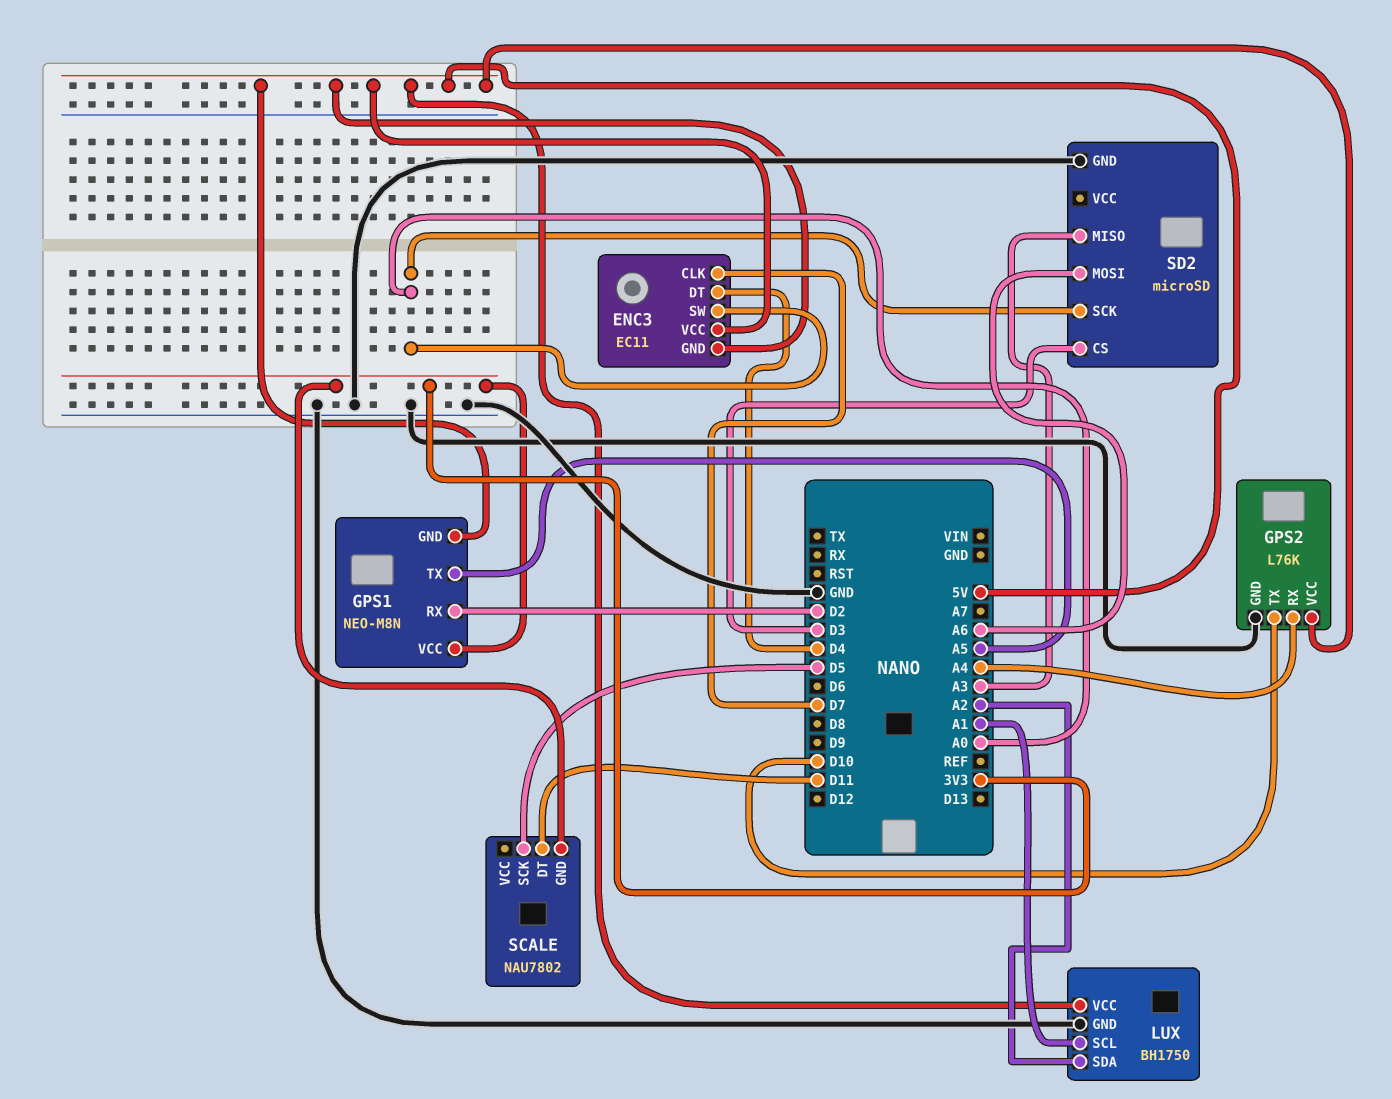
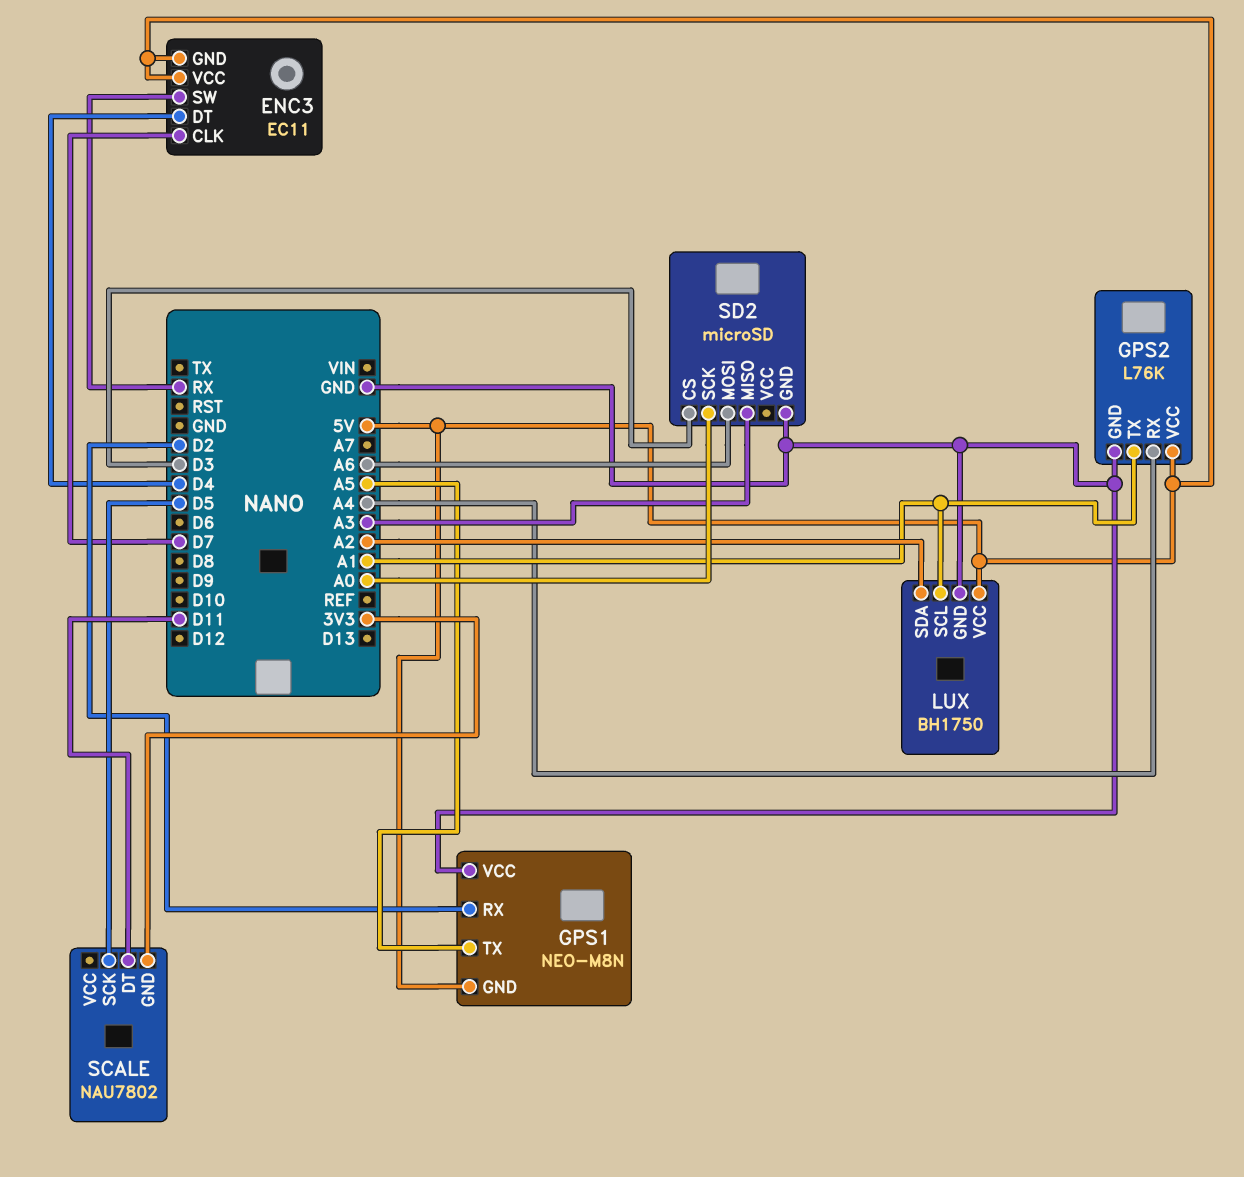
ENC3 pin SW: A0 -> RX
GPS1 pin VCC: 3V3 -> GND
GPS2 pin TX: D10 -> A1

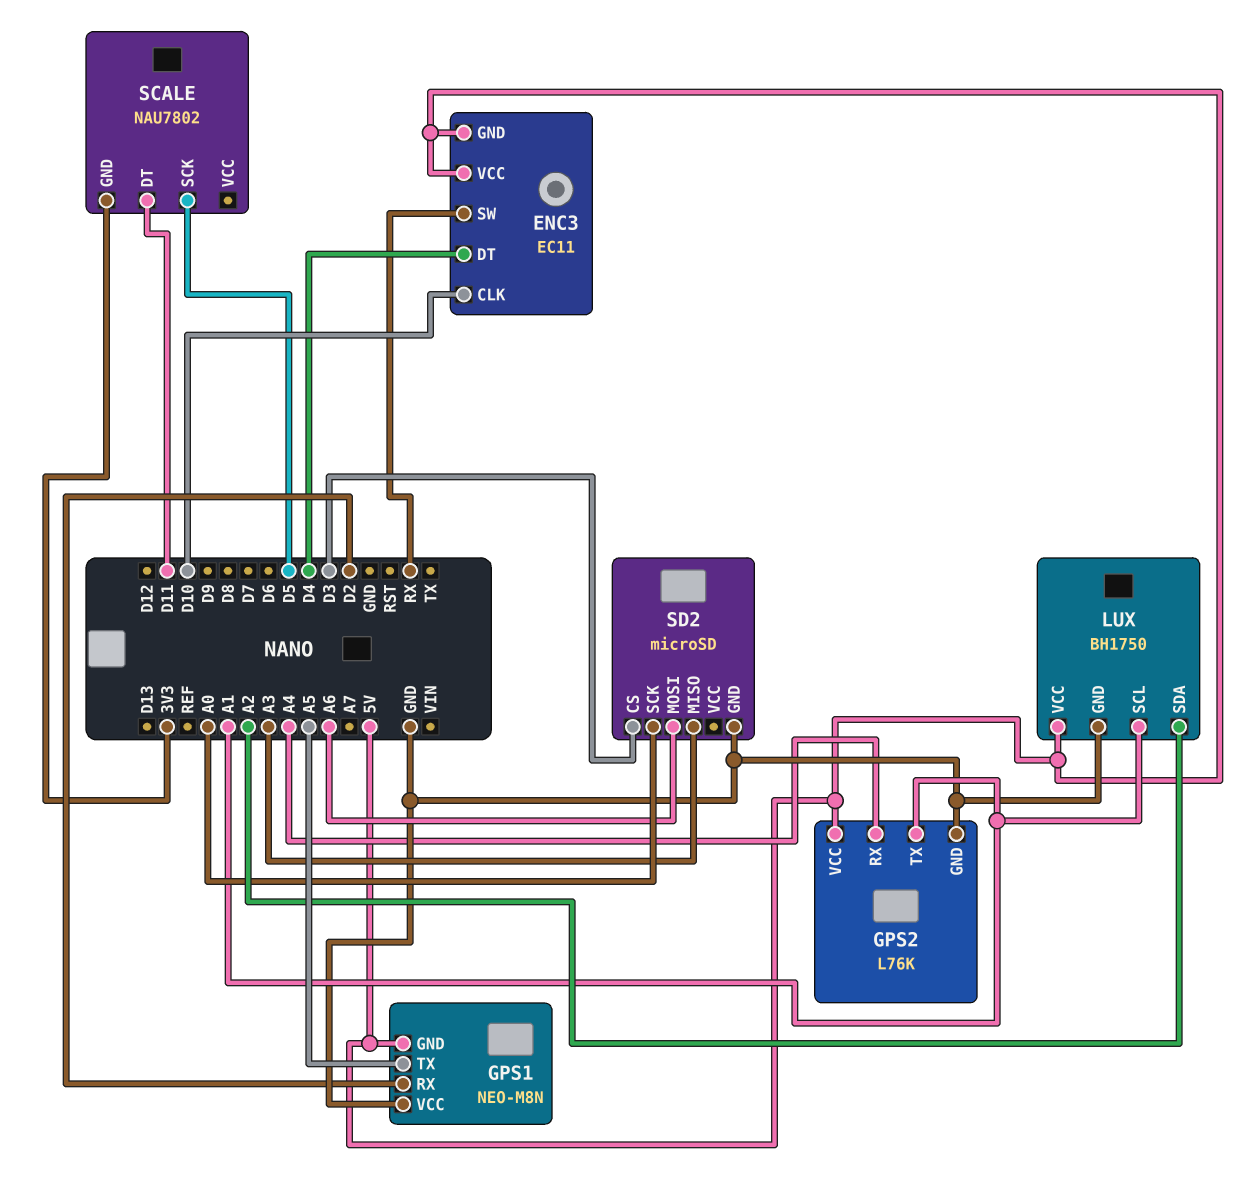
ENC3 pin CLK: D7 -> D10

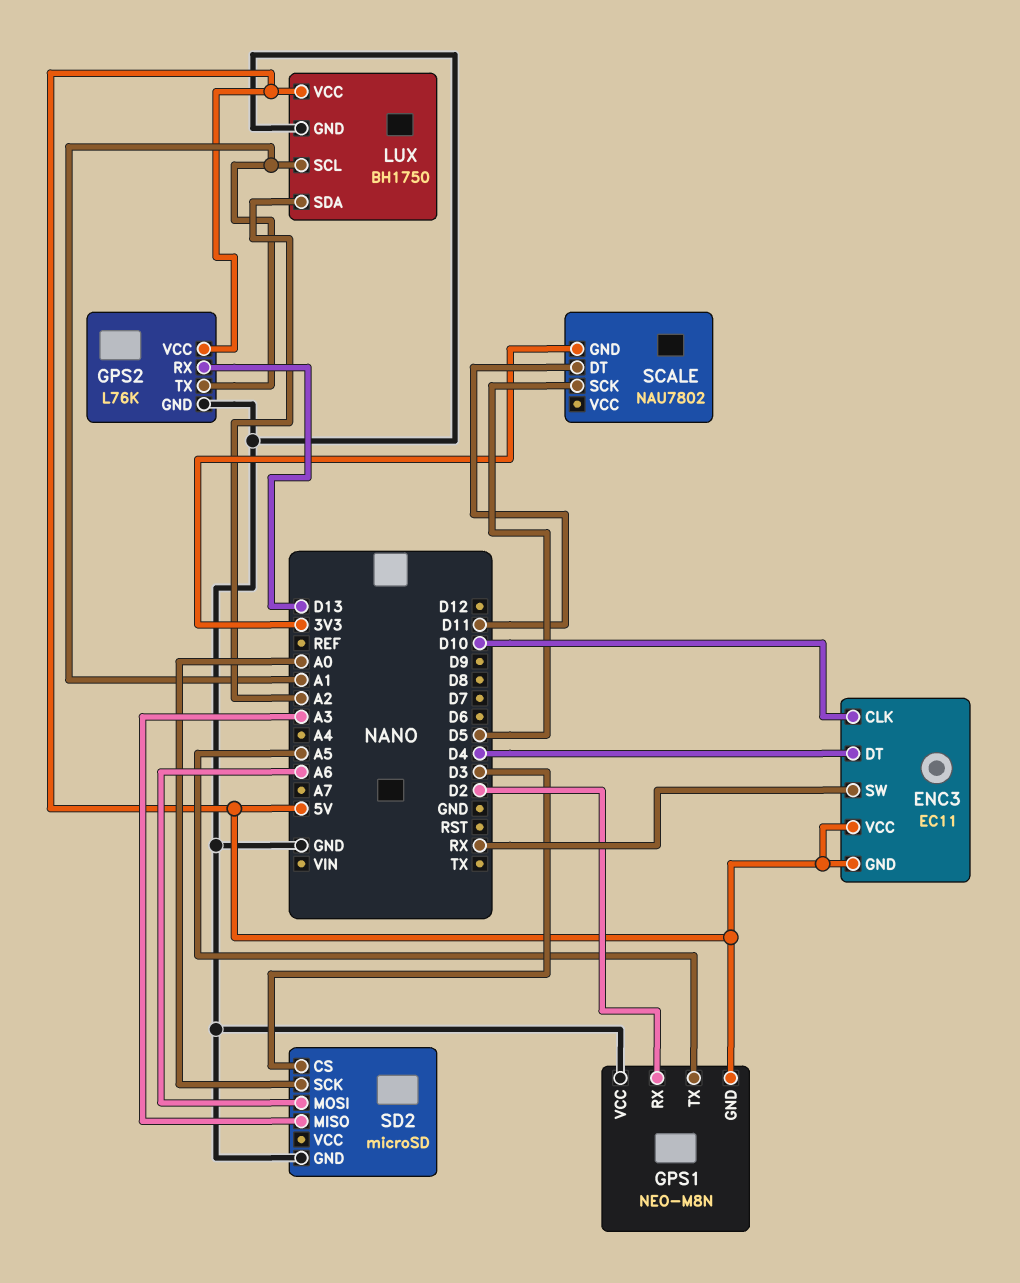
GPS2 pin RX: A4 -> D13

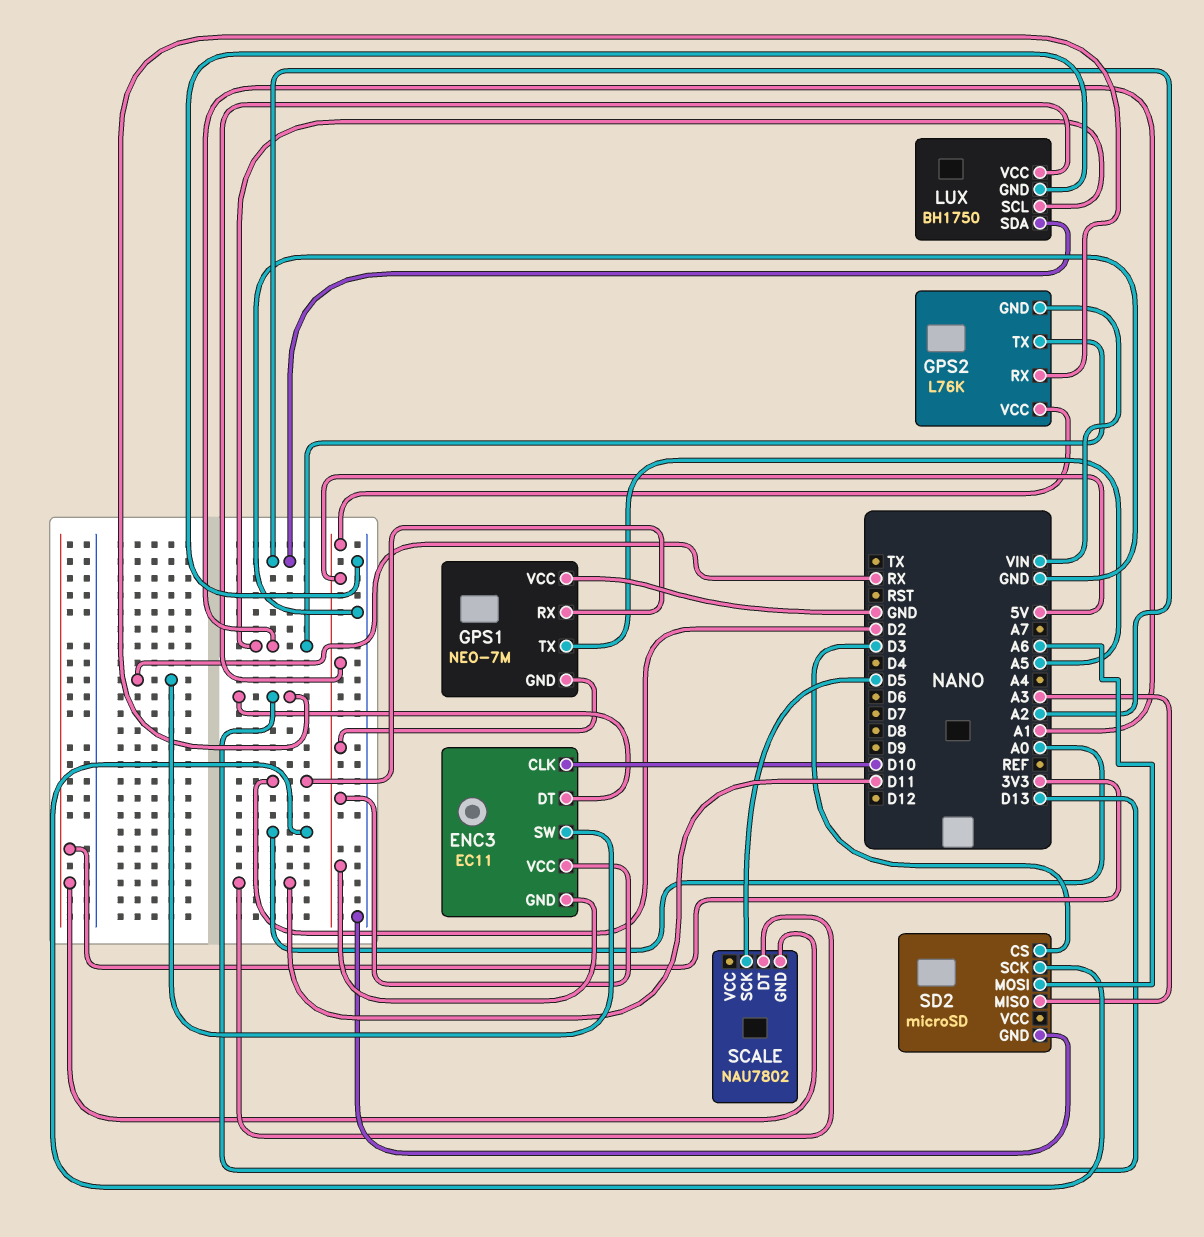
ENC3 pin DT: D4 -> D13
GPS1: NEO-M8N -> NEO-7M
GPS2 pin GND: GND -> VIN

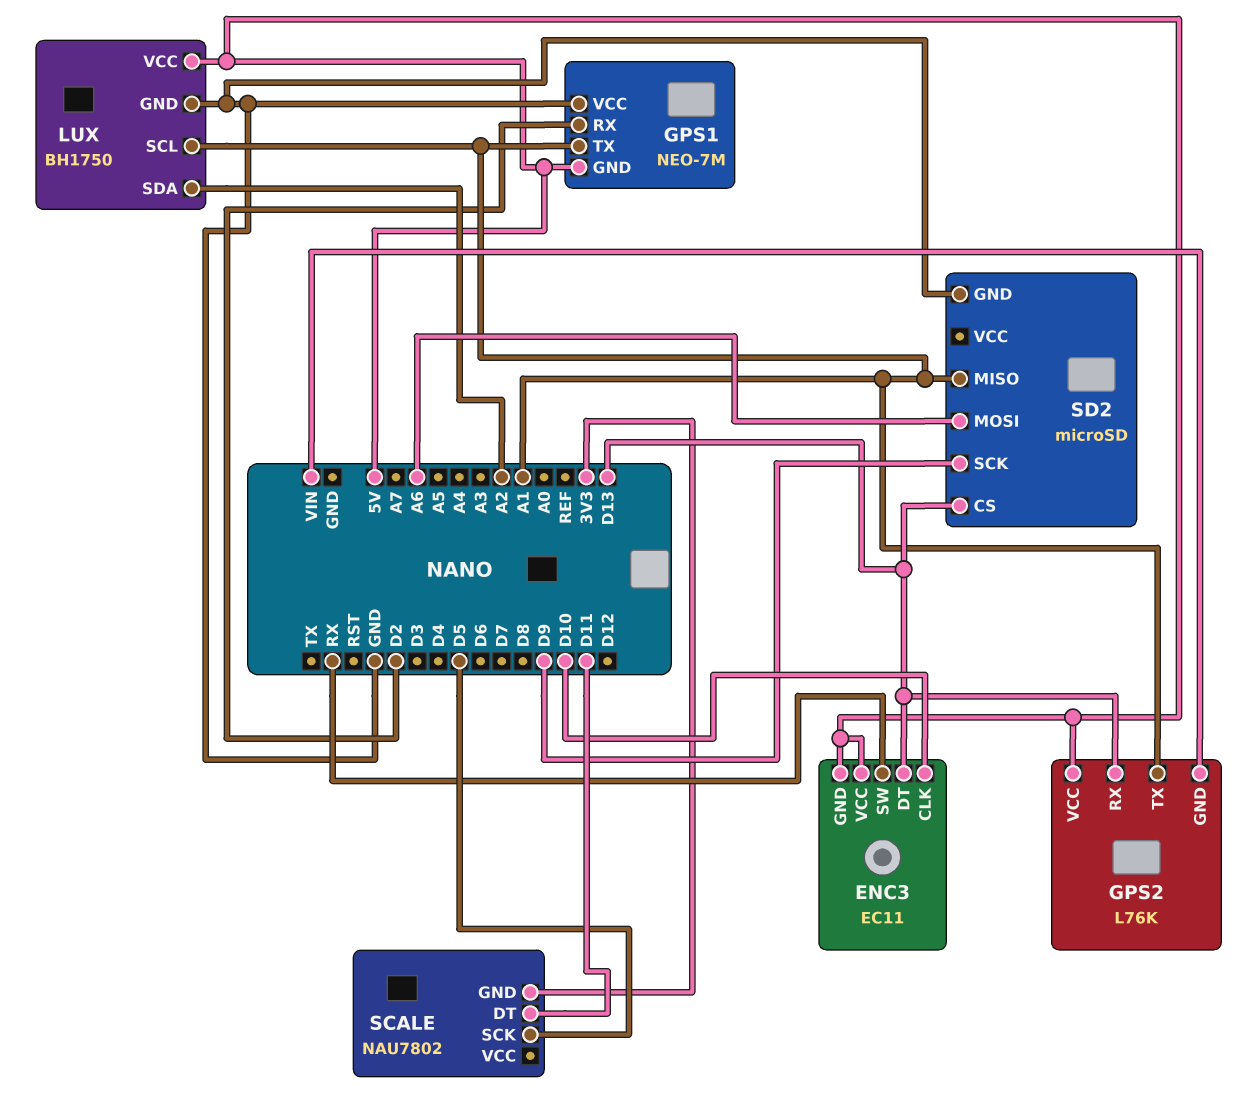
GPS1 pin TX: A5 -> A1
SD2 pin CS: D3 -> D13
SD2 pin MISO: A3 -> A1
SD2 pin SCK: A0 -> D9

